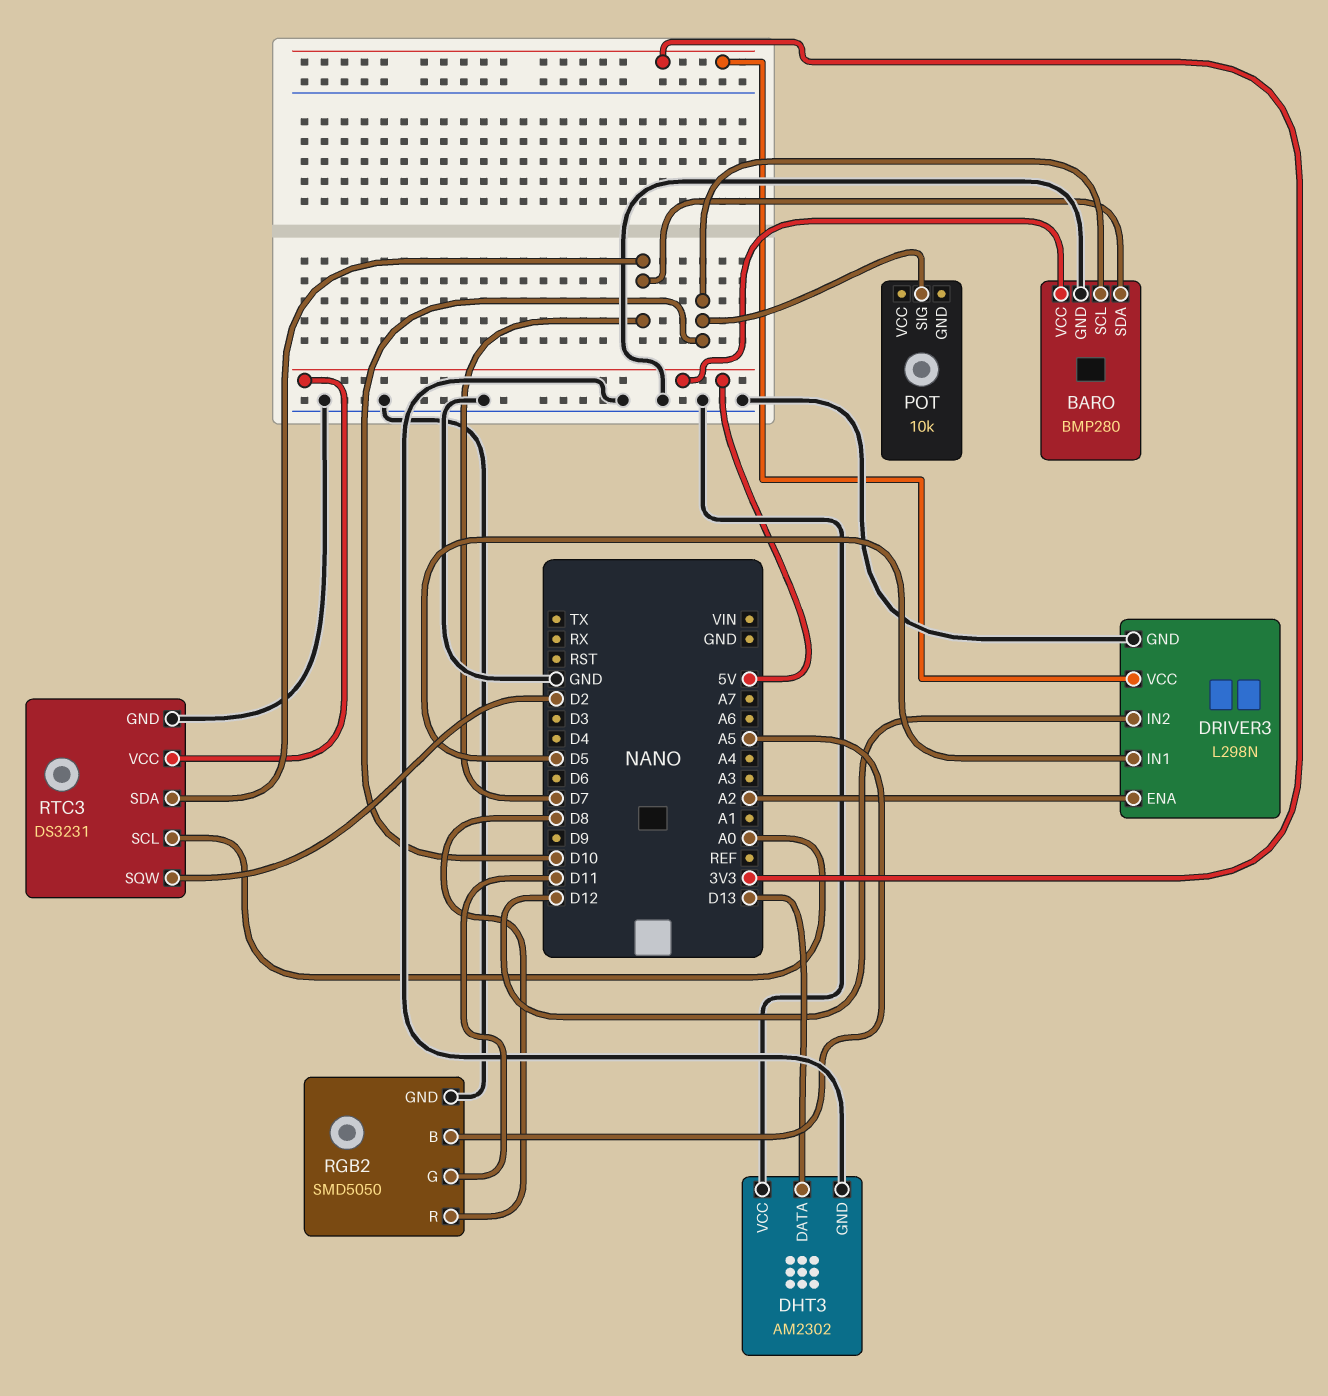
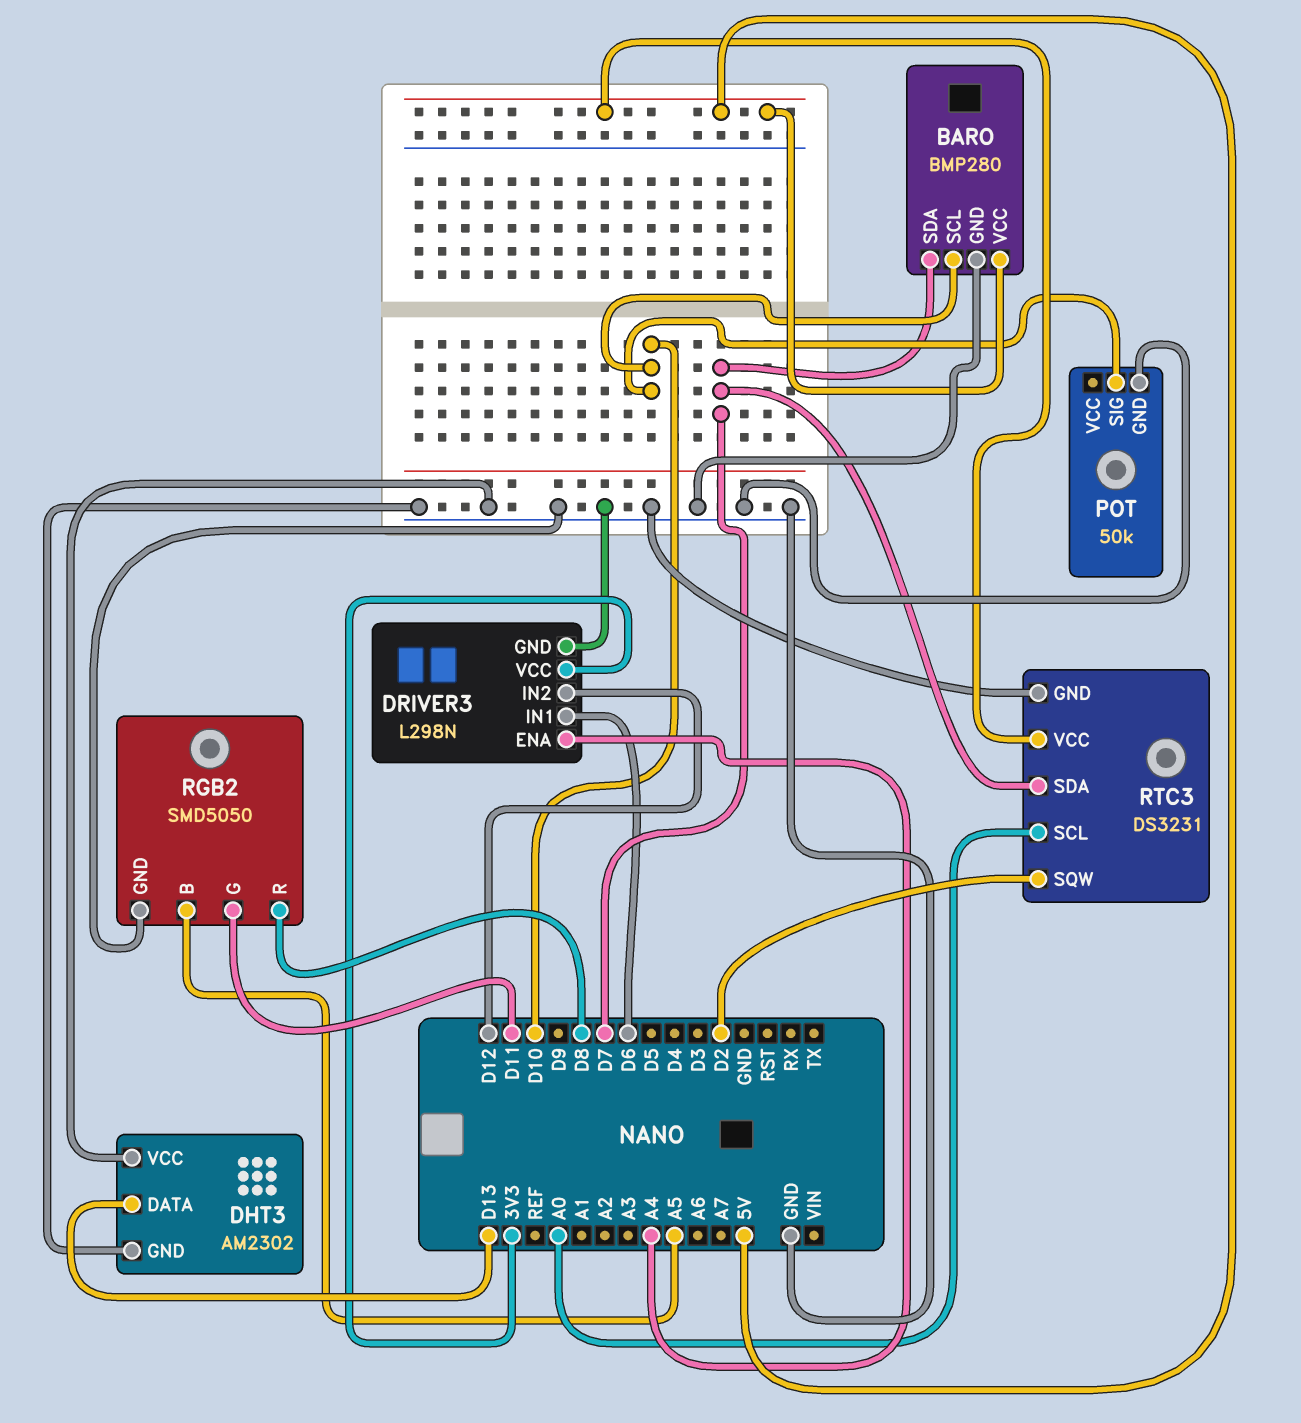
DRIVER3 pin ENA: A2 -> A4
DRIVER3 pin IN1: D5 -> D6
POT: 10k -> 50k
POT pin GND: none -> GND

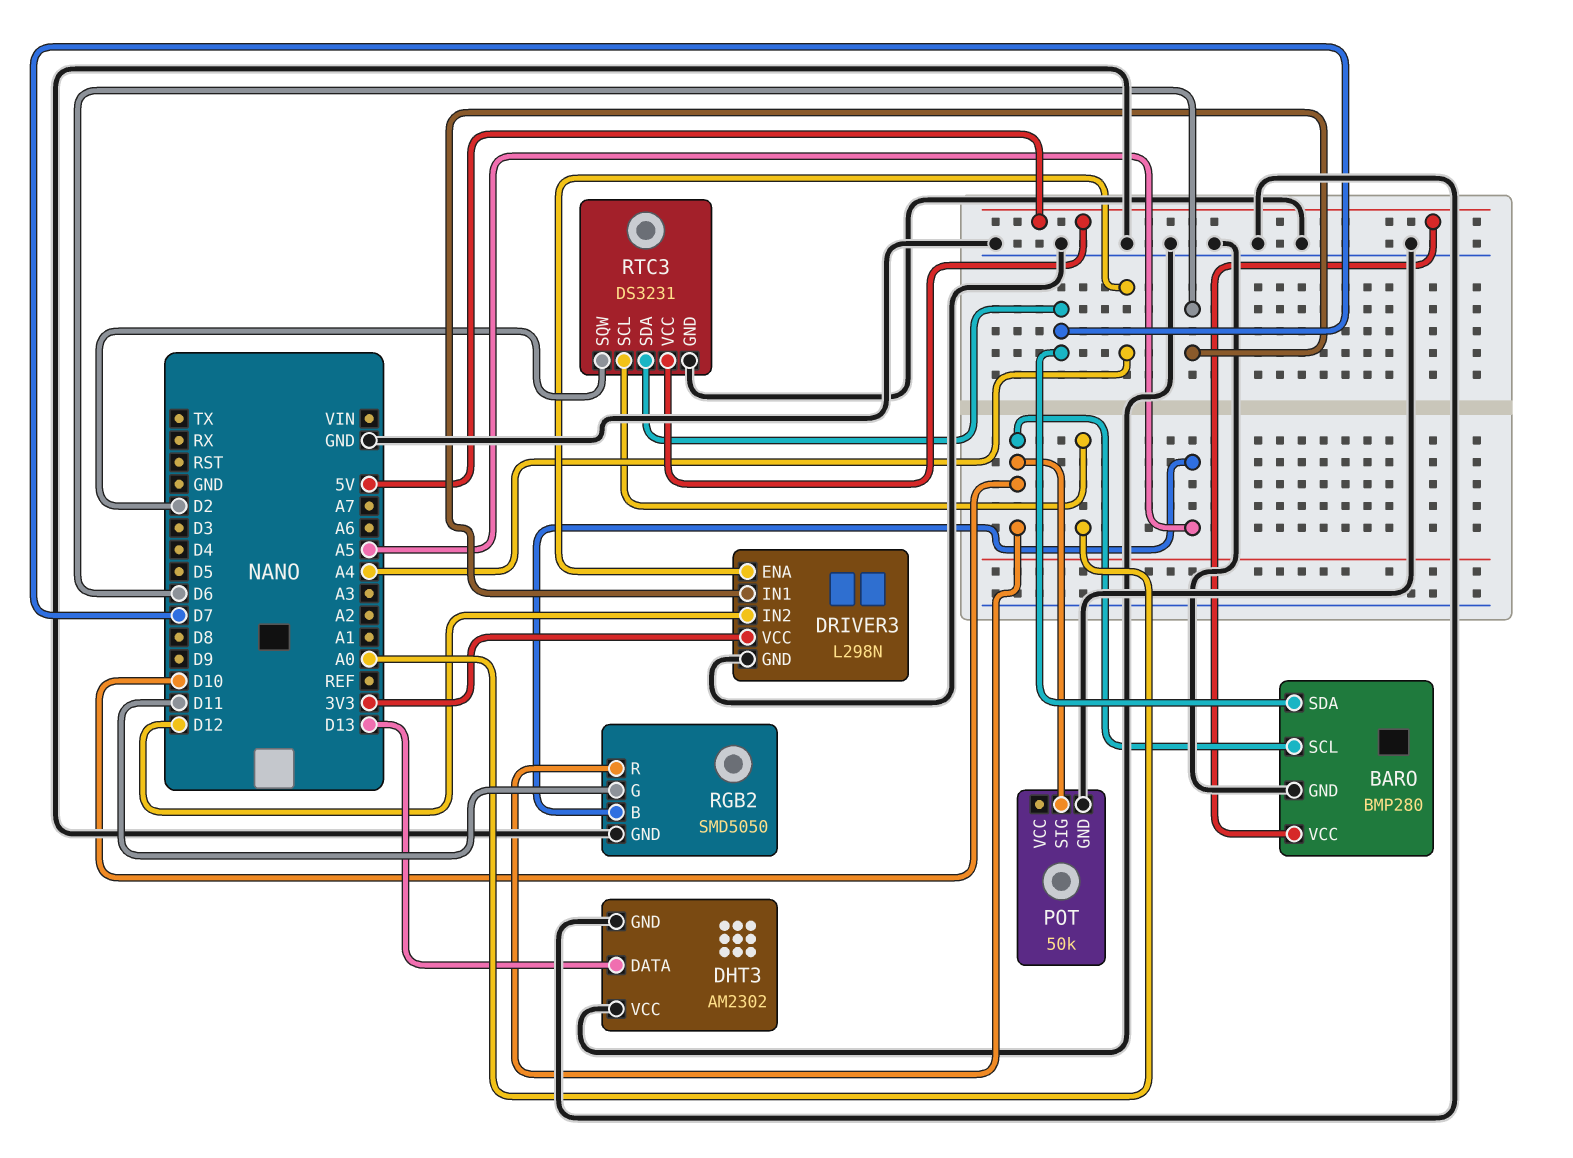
RGB2 pin R: D8 -> D10

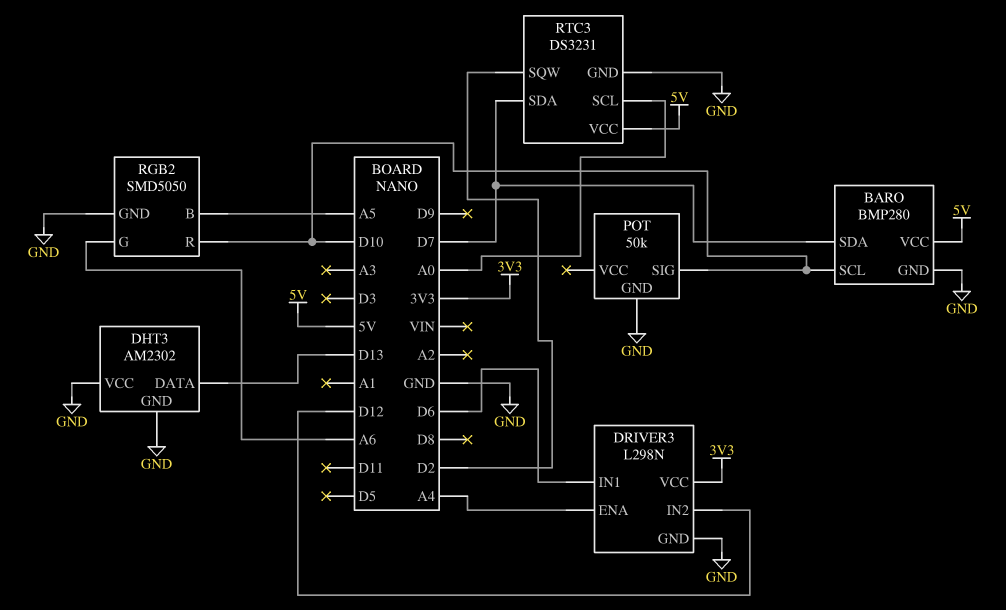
RGB2 pin G: D11 -> A6

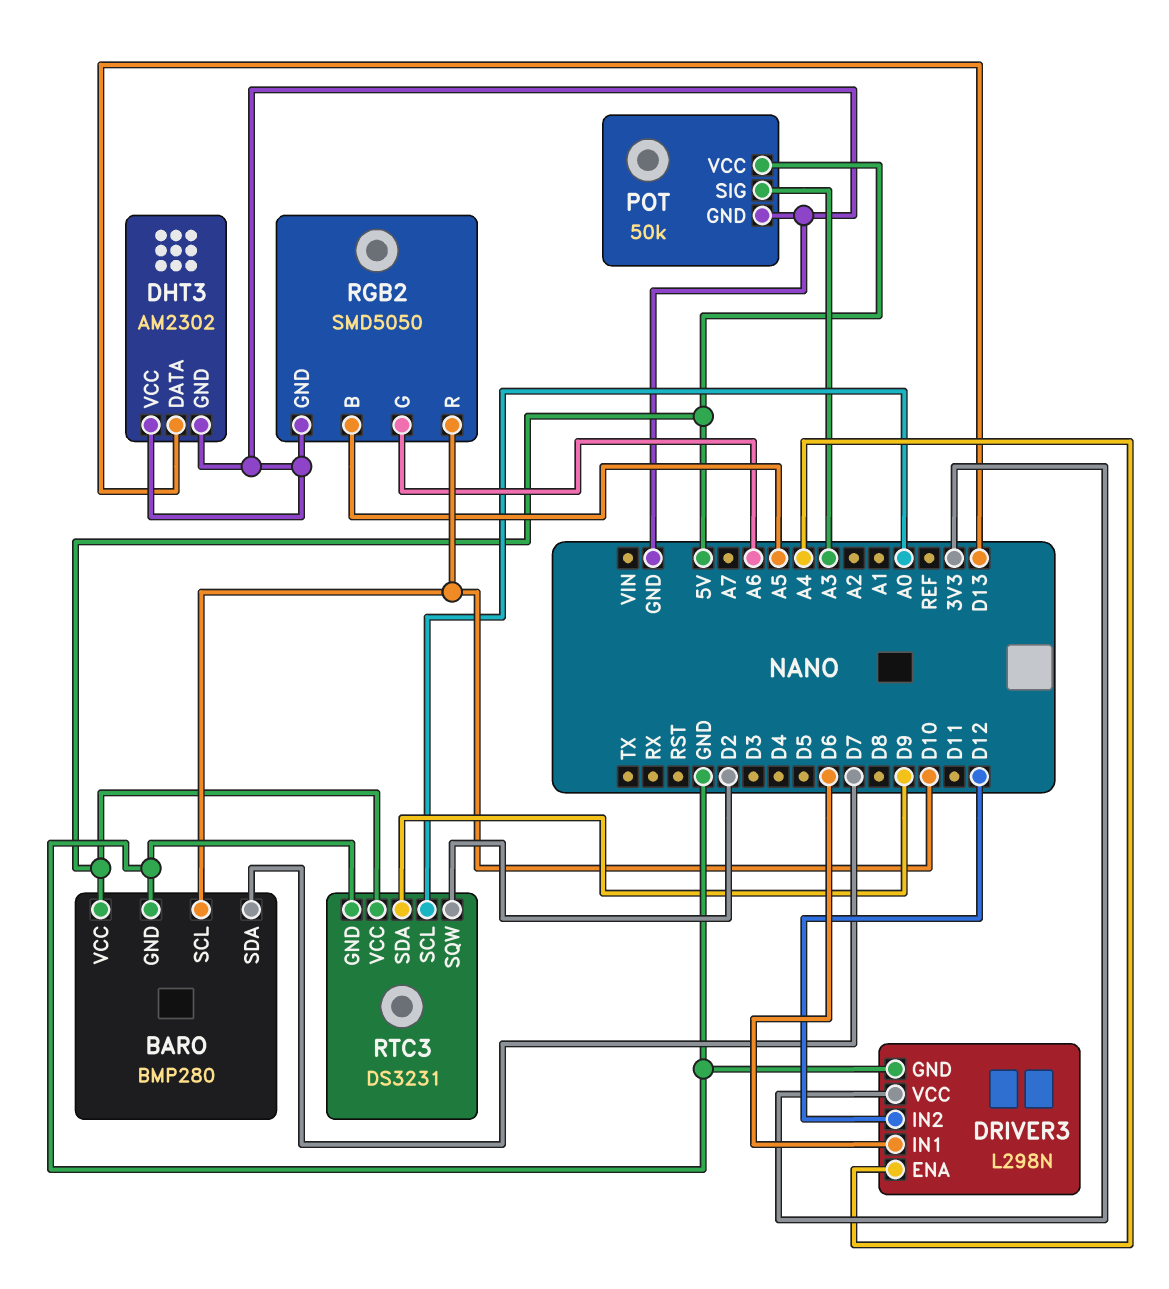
POT pin SIG: D10 -> A3
POT pin VCC: none -> 5V
RTC3 pin SDA: D7 -> D9

